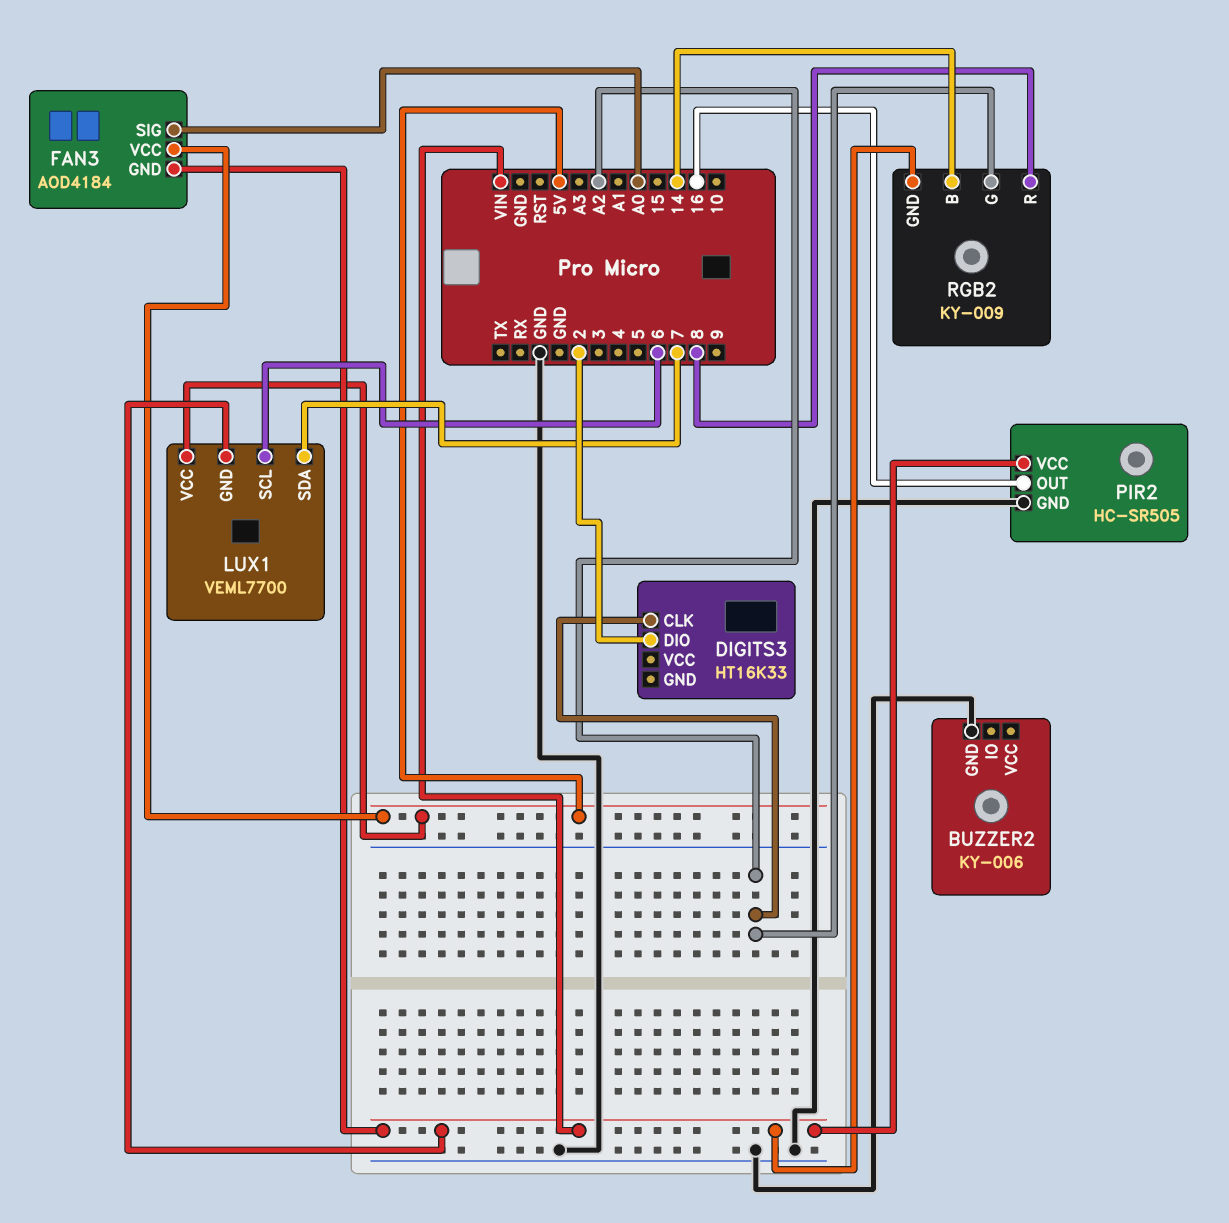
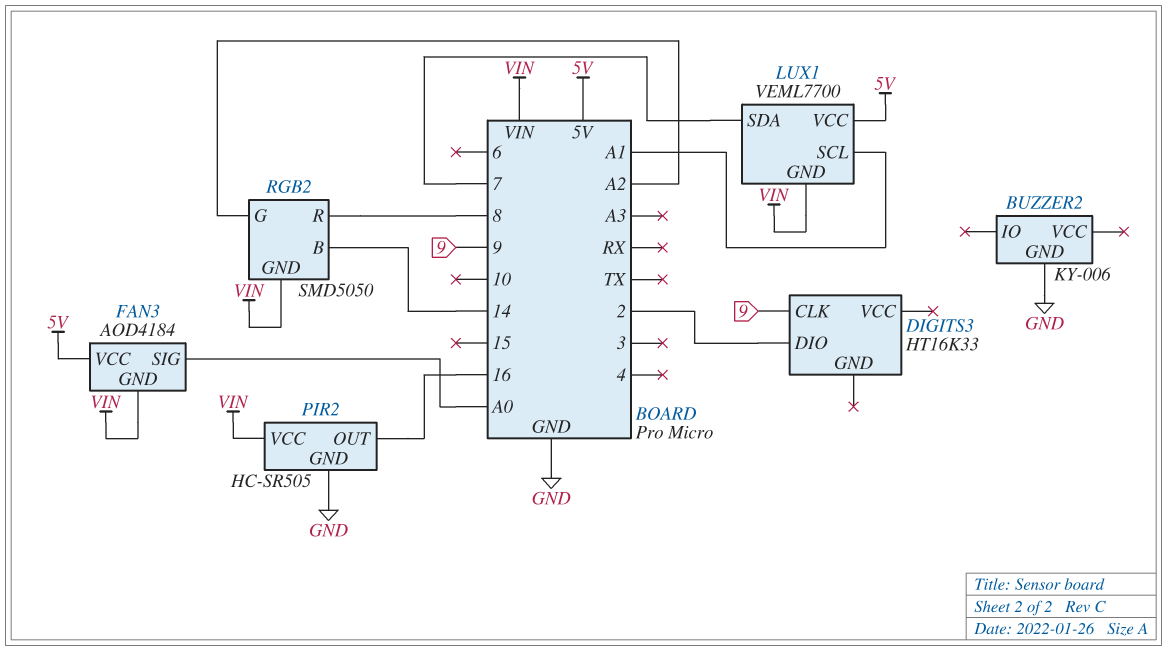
DIGITS3 pin CLK: A2 -> 9
LUX1 pin SCL: 6 -> A1
RGB2: KY-009 -> SMD5050

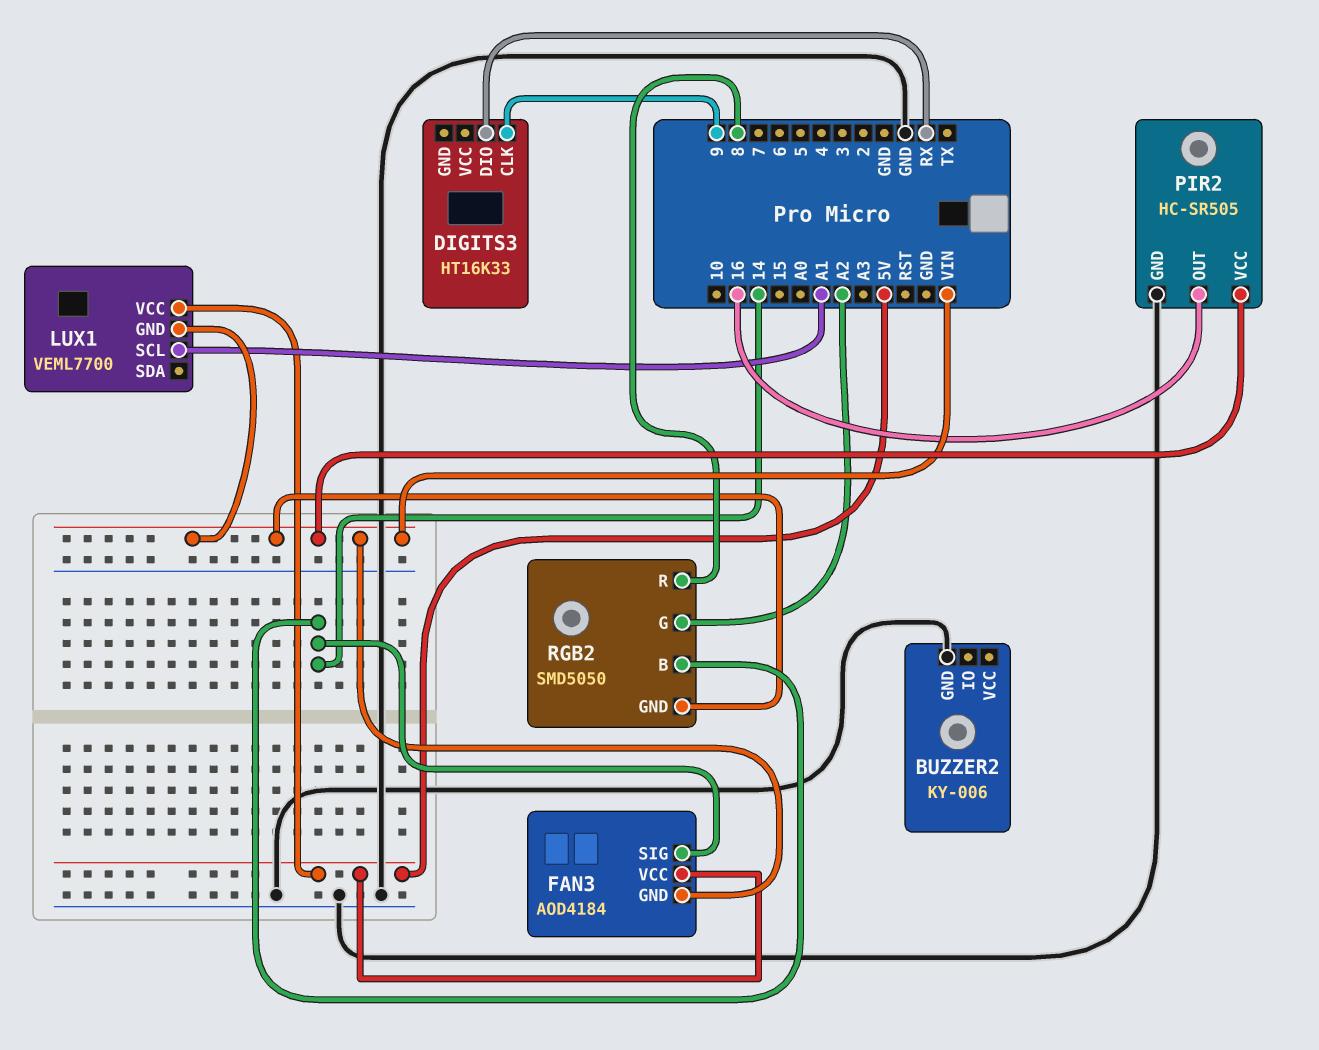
DIGITS3 pin DIO: 2 -> RX
FAN3 pin SIG: A0 -> 14
LUX1 pin SDA: 7 -> none

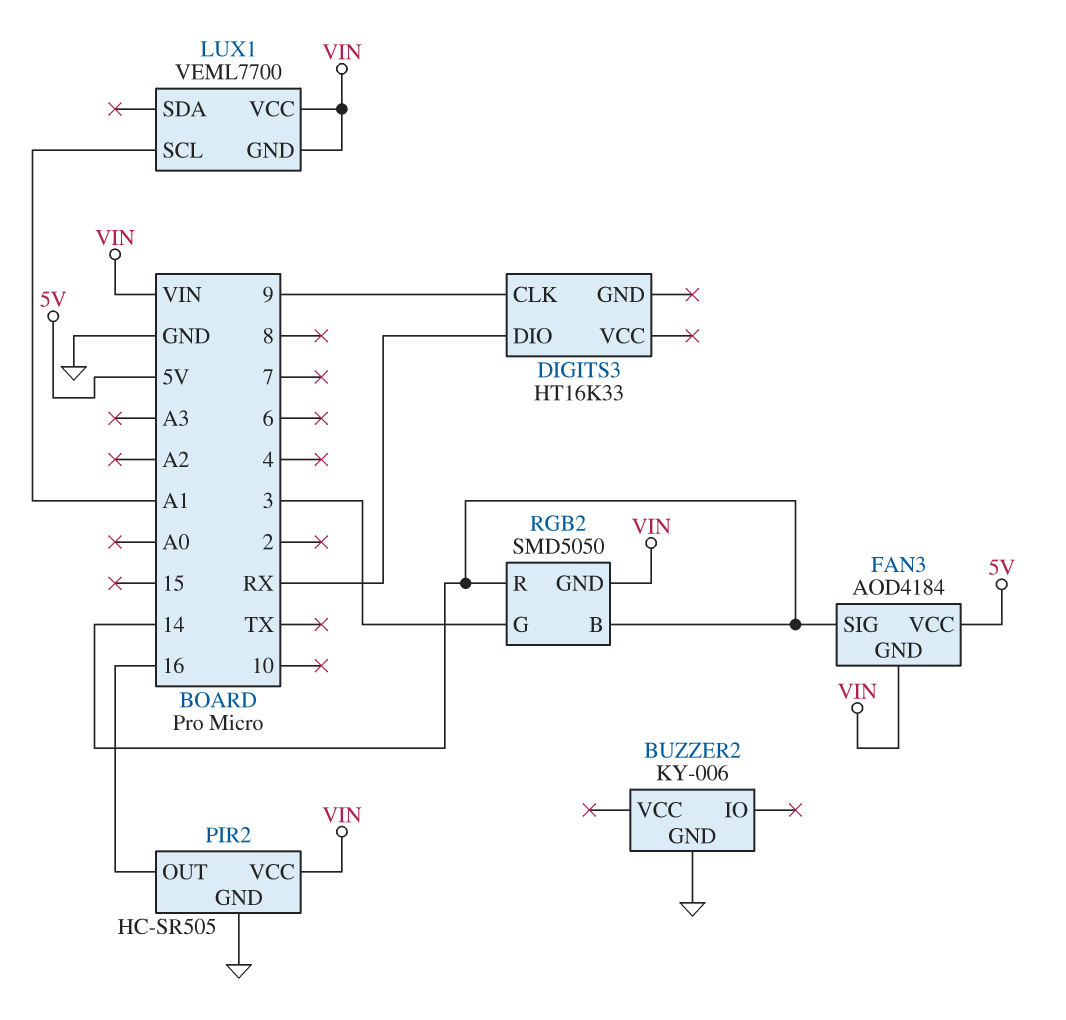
LUX1 pin VCC: 5V -> VIN
RGB2 pin G: A2 -> 3
RGB2 pin R: 8 -> 14

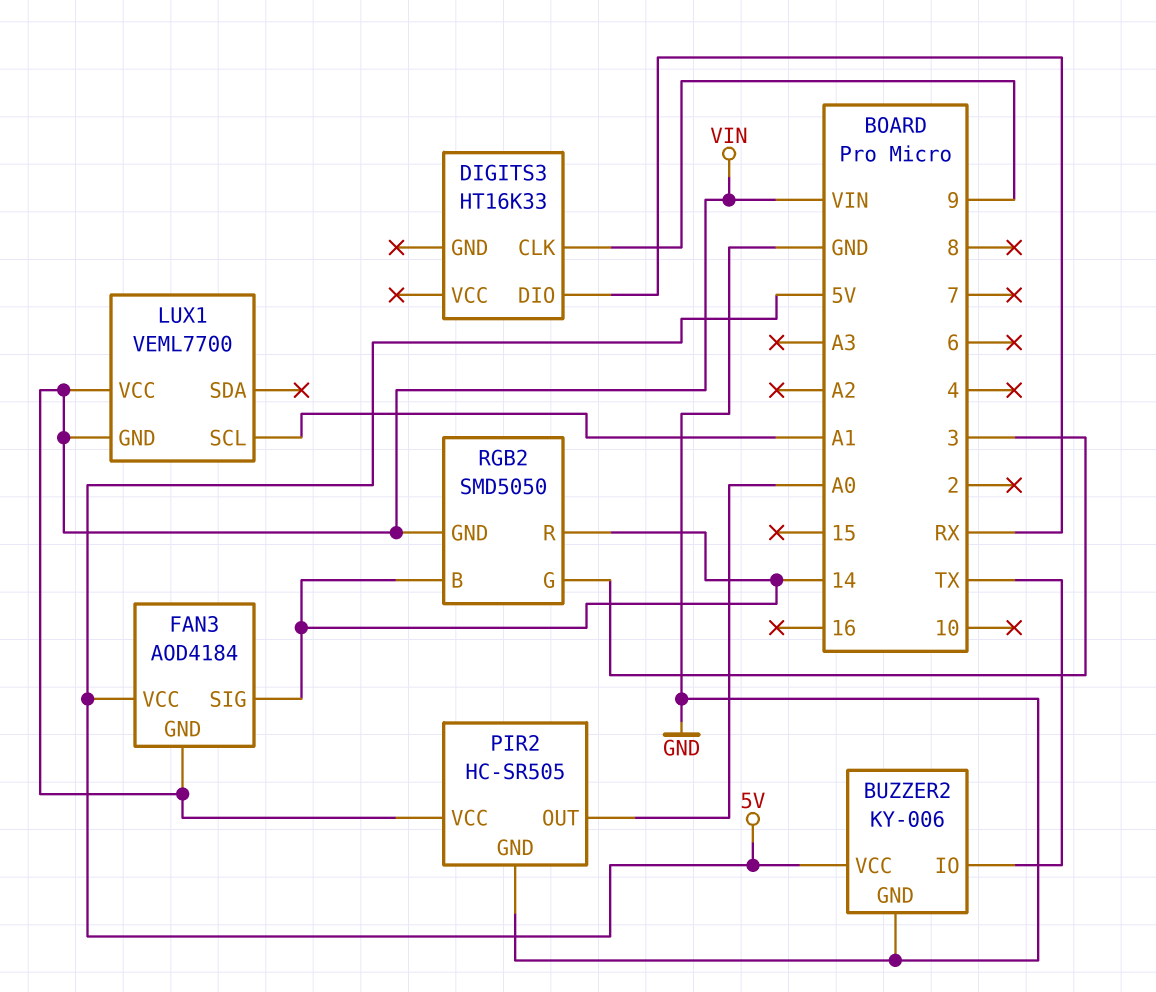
BUZZER2 pin IO: none -> TX
BUZZER2 pin VCC: none -> 5V
PIR2 pin OUT: 16 -> A0

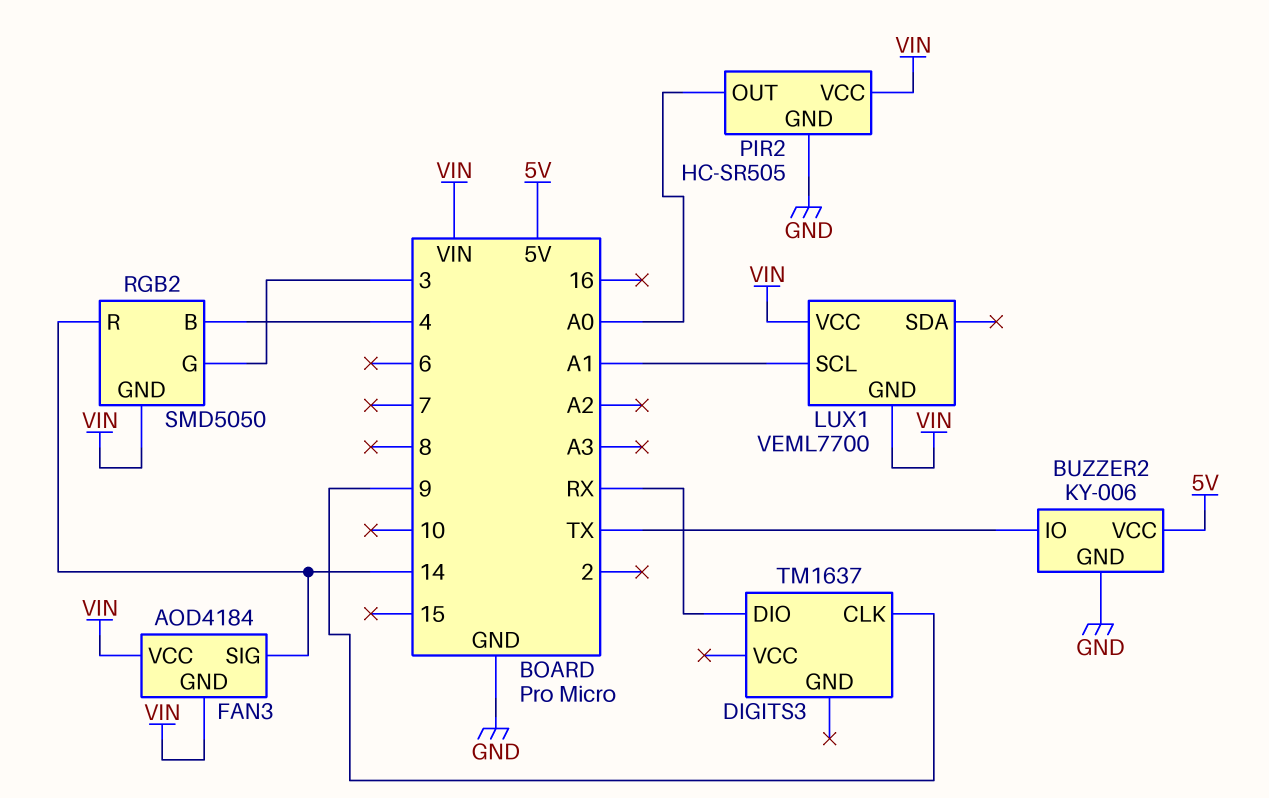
DIGITS3: HT16K33 -> TM1637
FAN3 pin VCC: 5V -> VIN
RGB2 pin B: 14 -> 4

